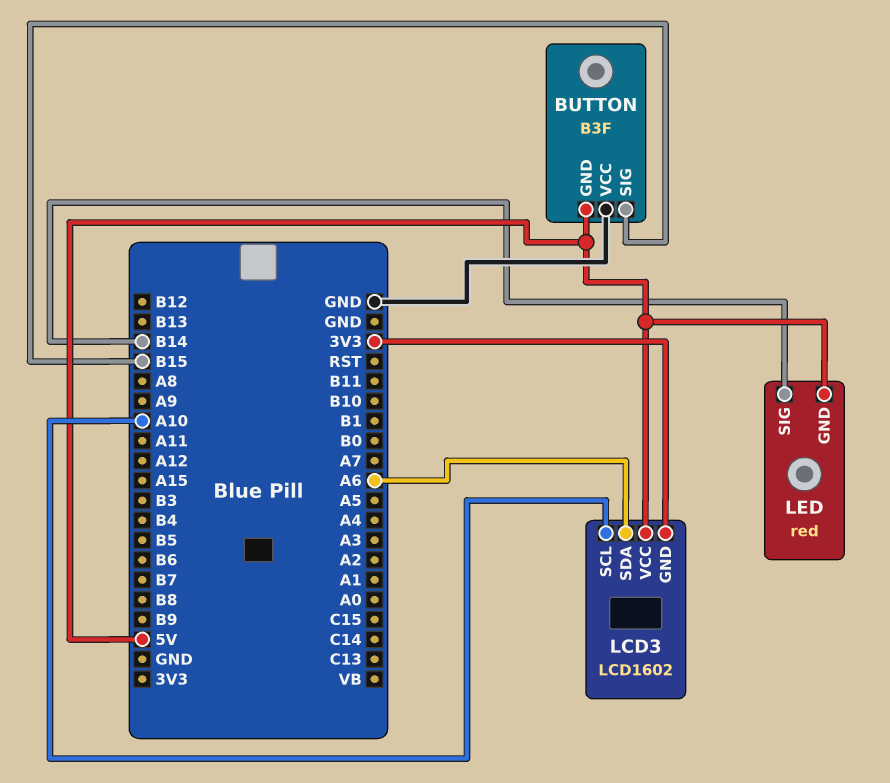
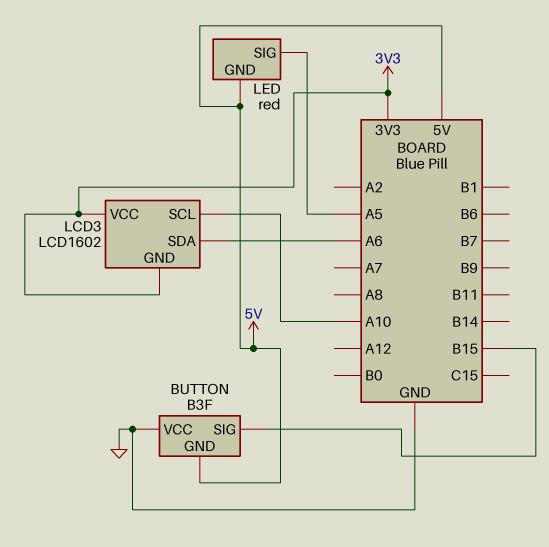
LCD3 pin VCC: 5V -> 3V3
LED pin SIG: B14 -> A5

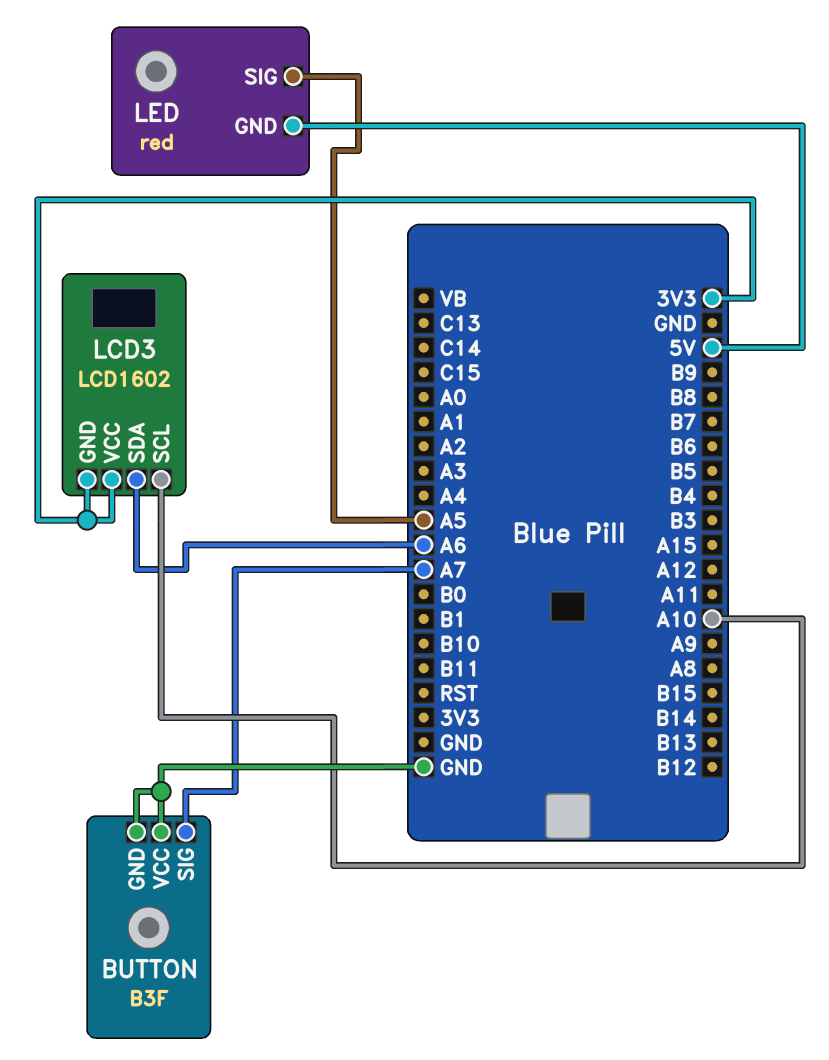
BUTTON pin GND: 5V -> GND
BUTTON pin SIG: B15 -> A7

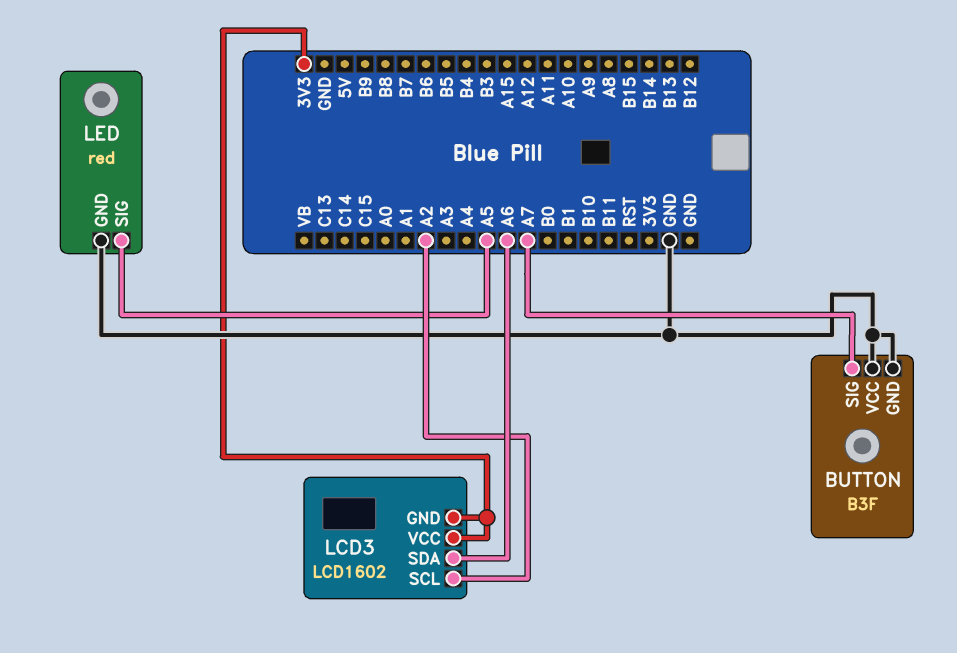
LCD3 pin SCL: A10 -> A2
LED pin GND: 5V -> GND

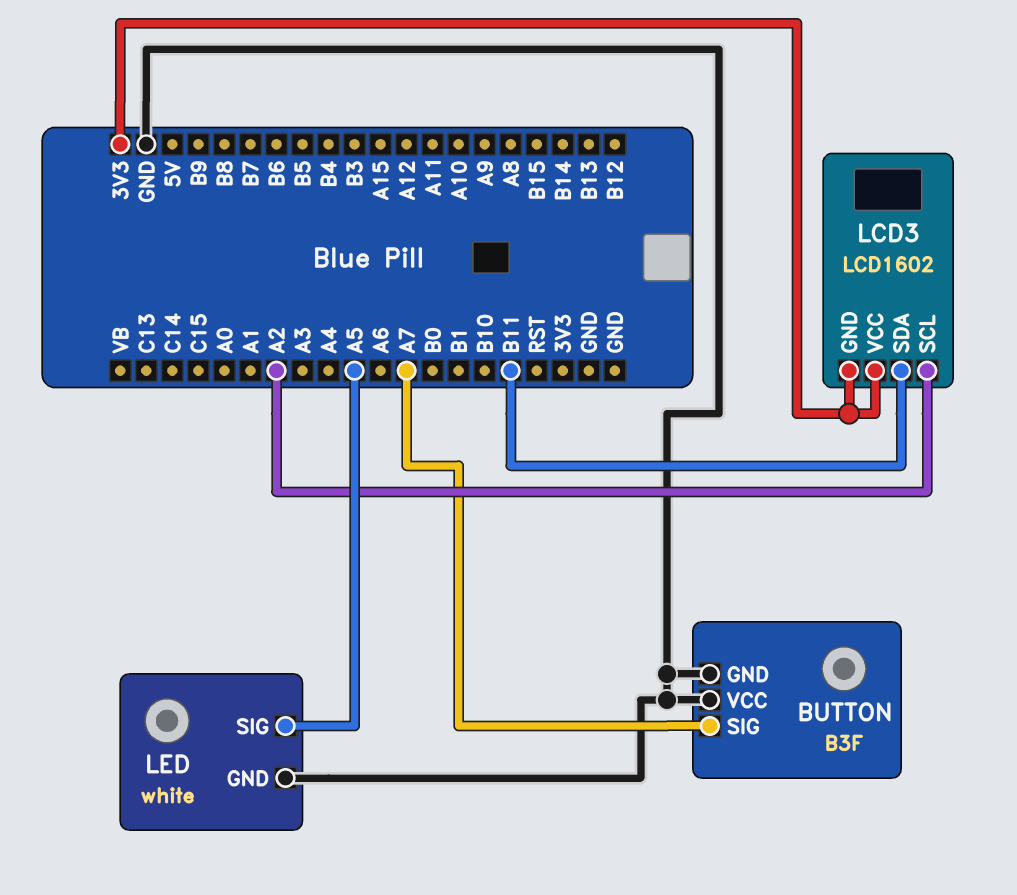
LCD3 pin SDA: A6 -> B11
LED: red -> white

